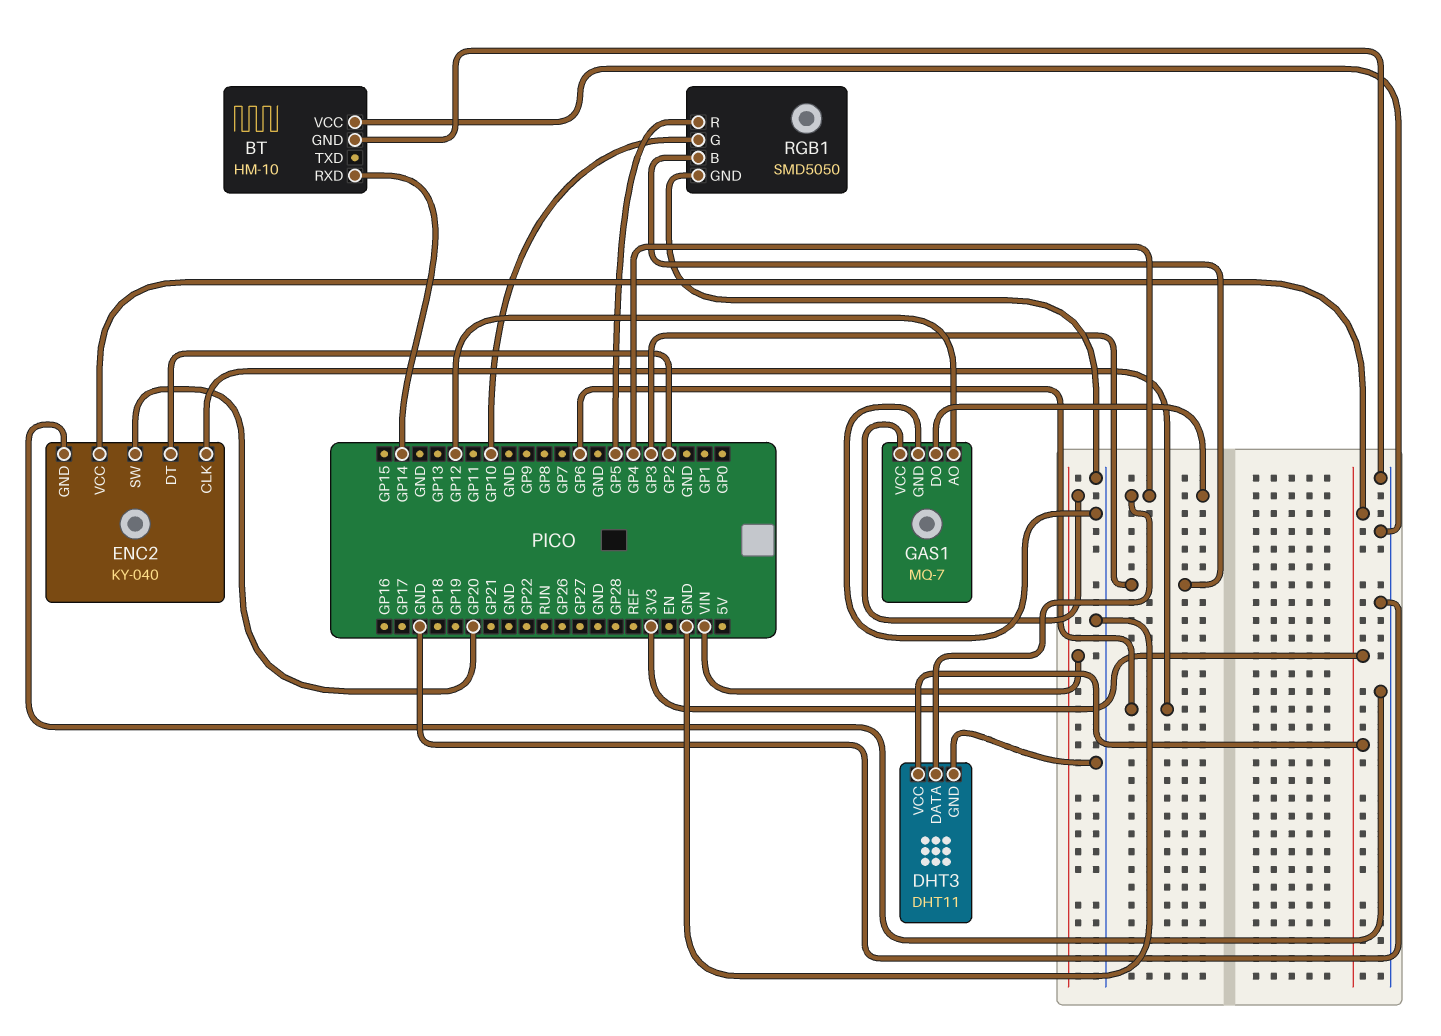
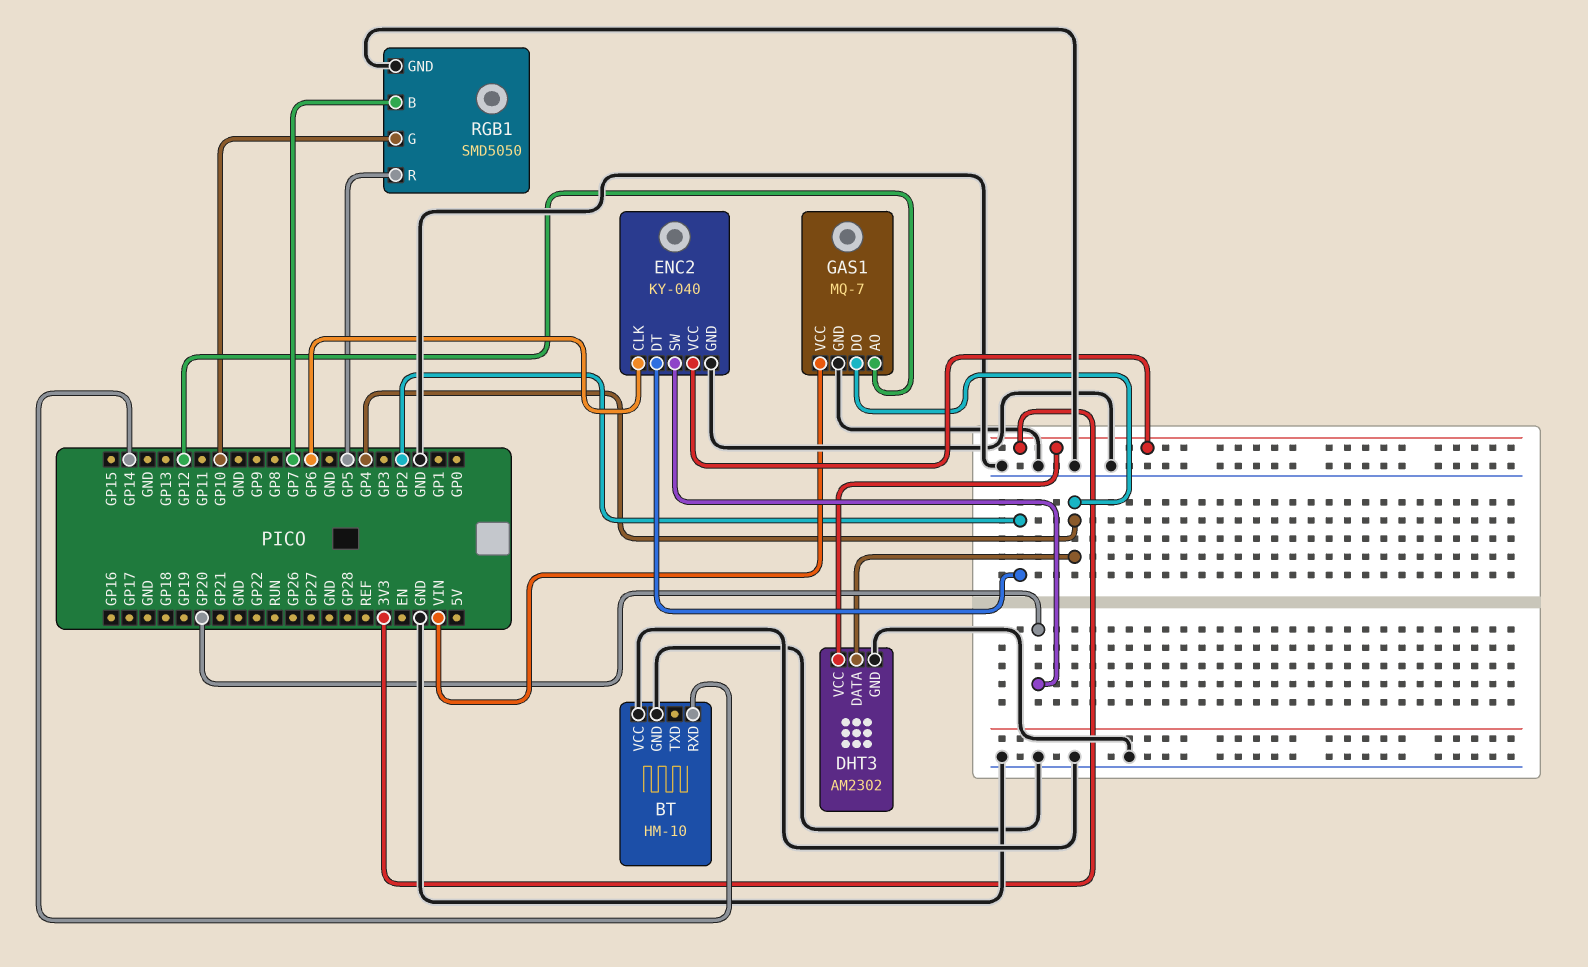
DHT3: DHT11 -> AM2302
RGB1 pin B: GP3 -> GP7

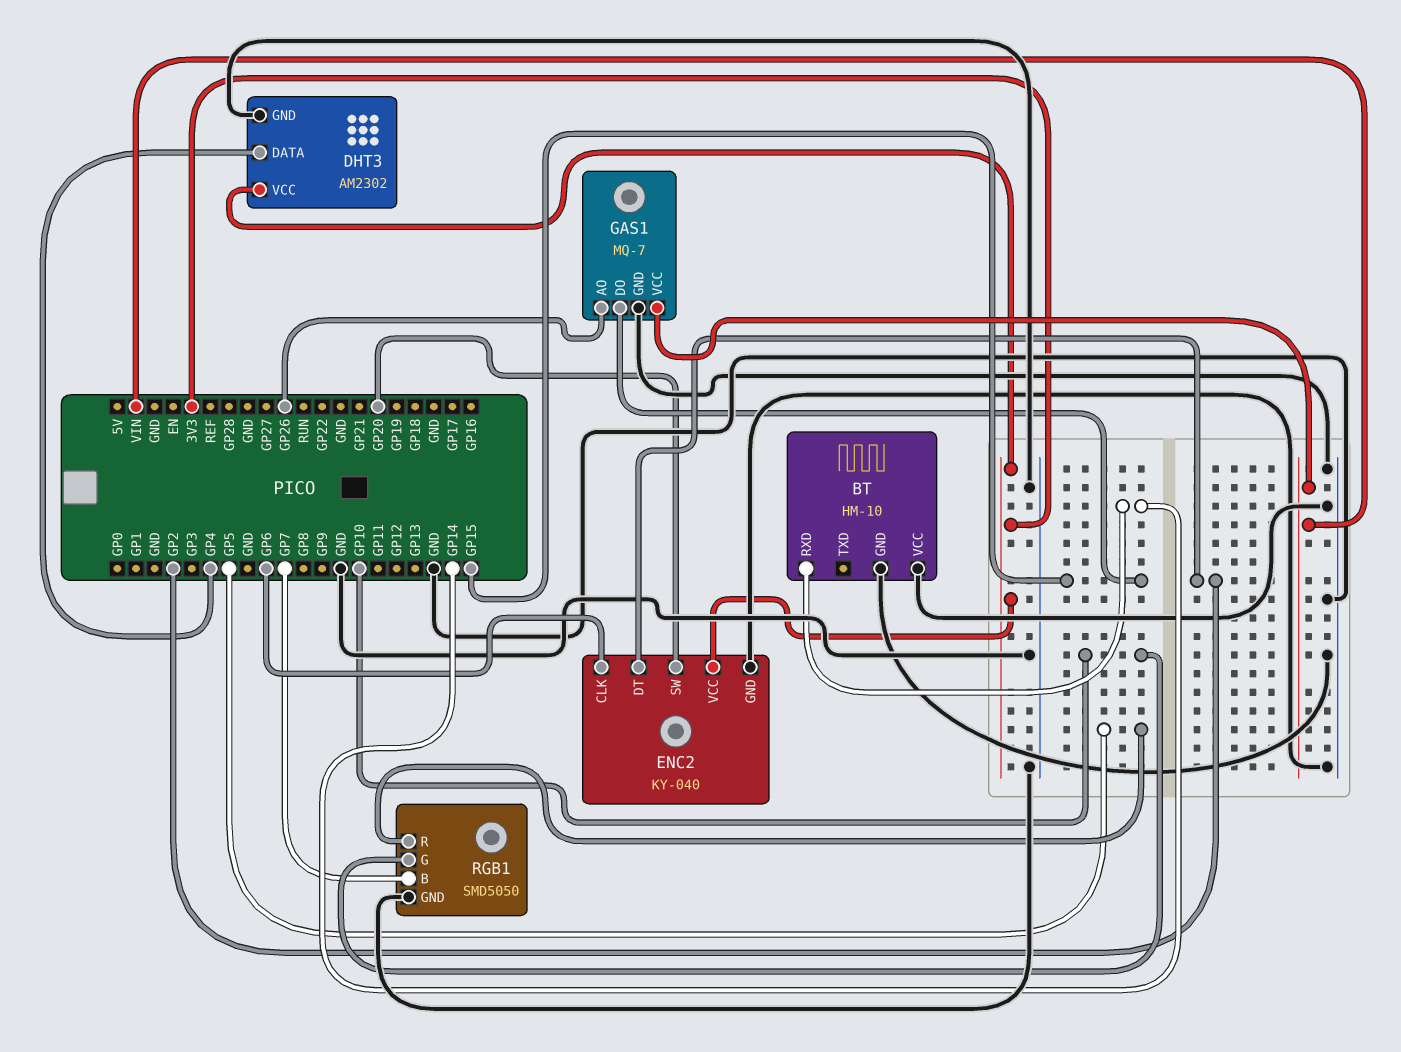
GAS1 pin AO: GP12 -> GP26
GAS1 pin DO: GP4 -> GP15

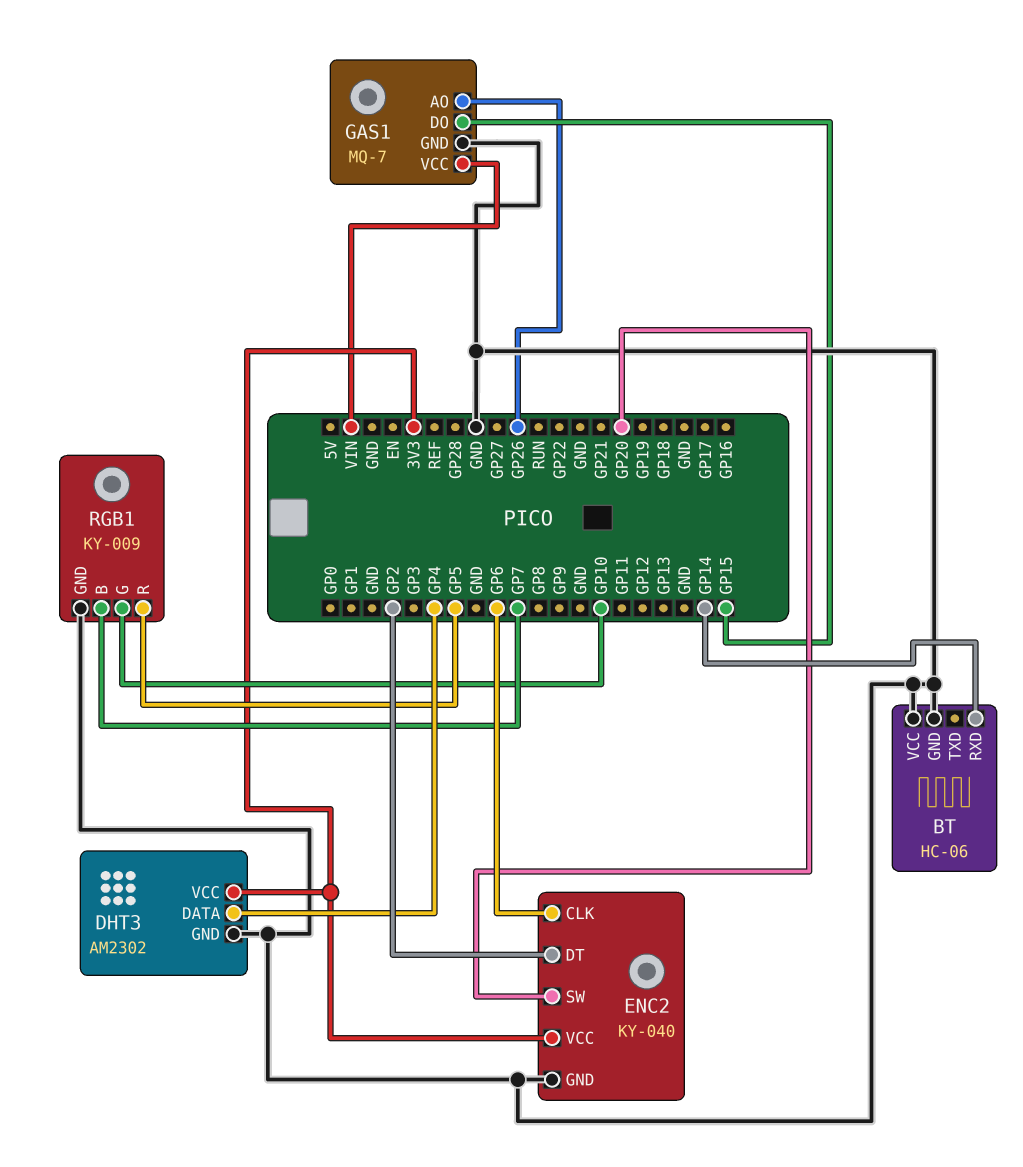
BT: HM-10 -> HC-06
RGB1: SMD5050 -> KY-009

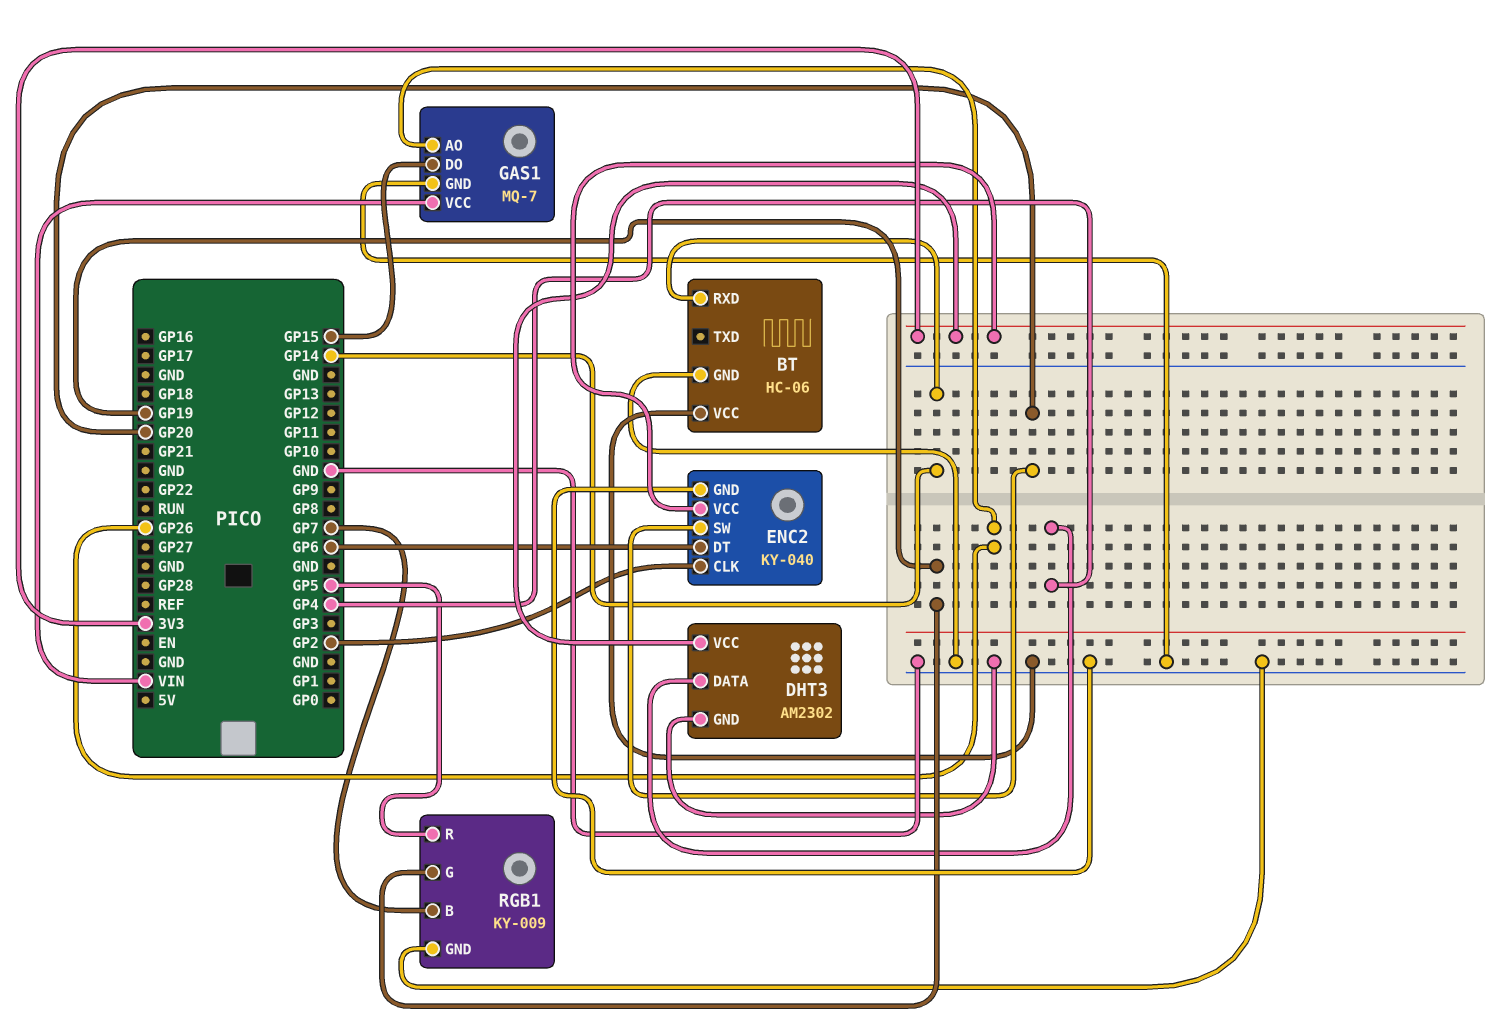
ENC2 pin CLK: GP6 -> GP2
ENC2 pin DT: GP2 -> GP6
RGB1 pin G: GP10 -> GP19

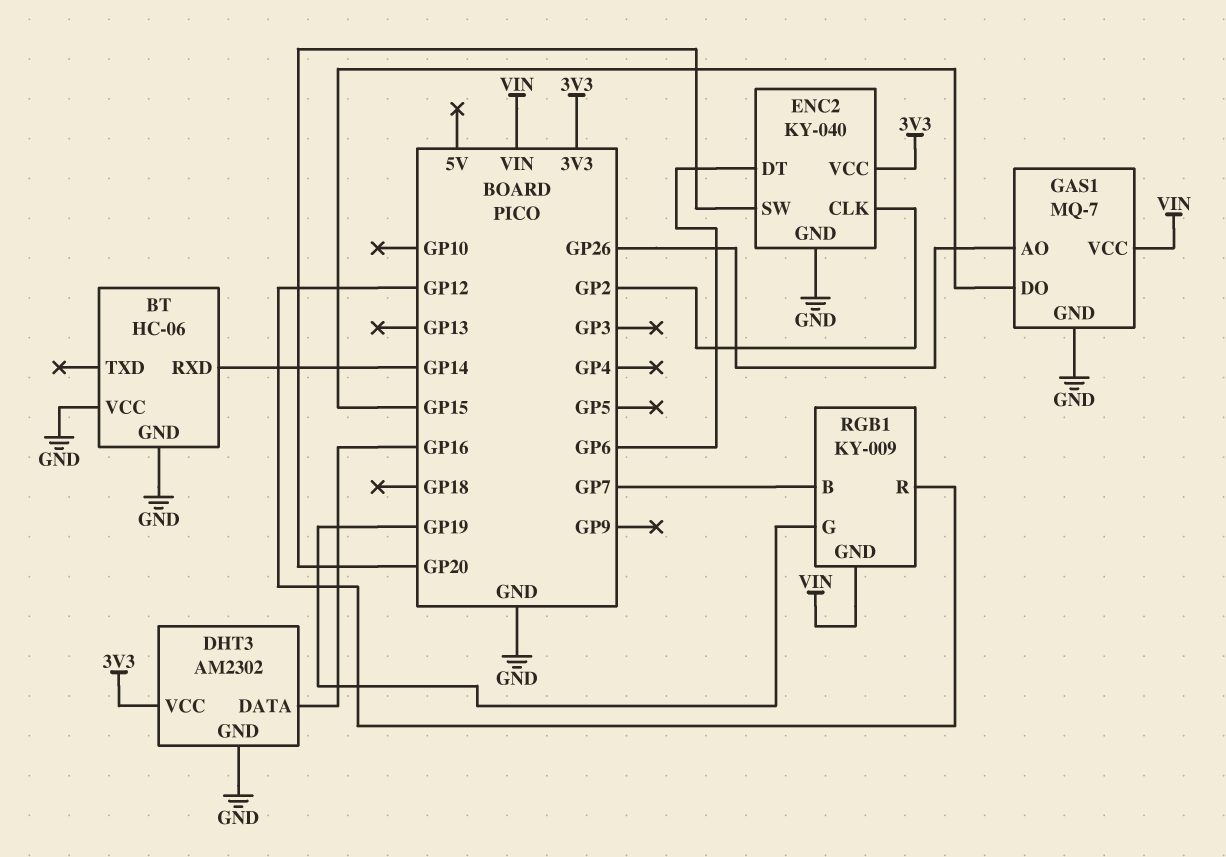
DHT3 pin DATA: GP4 -> GP16
RGB1 pin GND: GND -> VIN
RGB1 pin R: GP5 -> GP12

